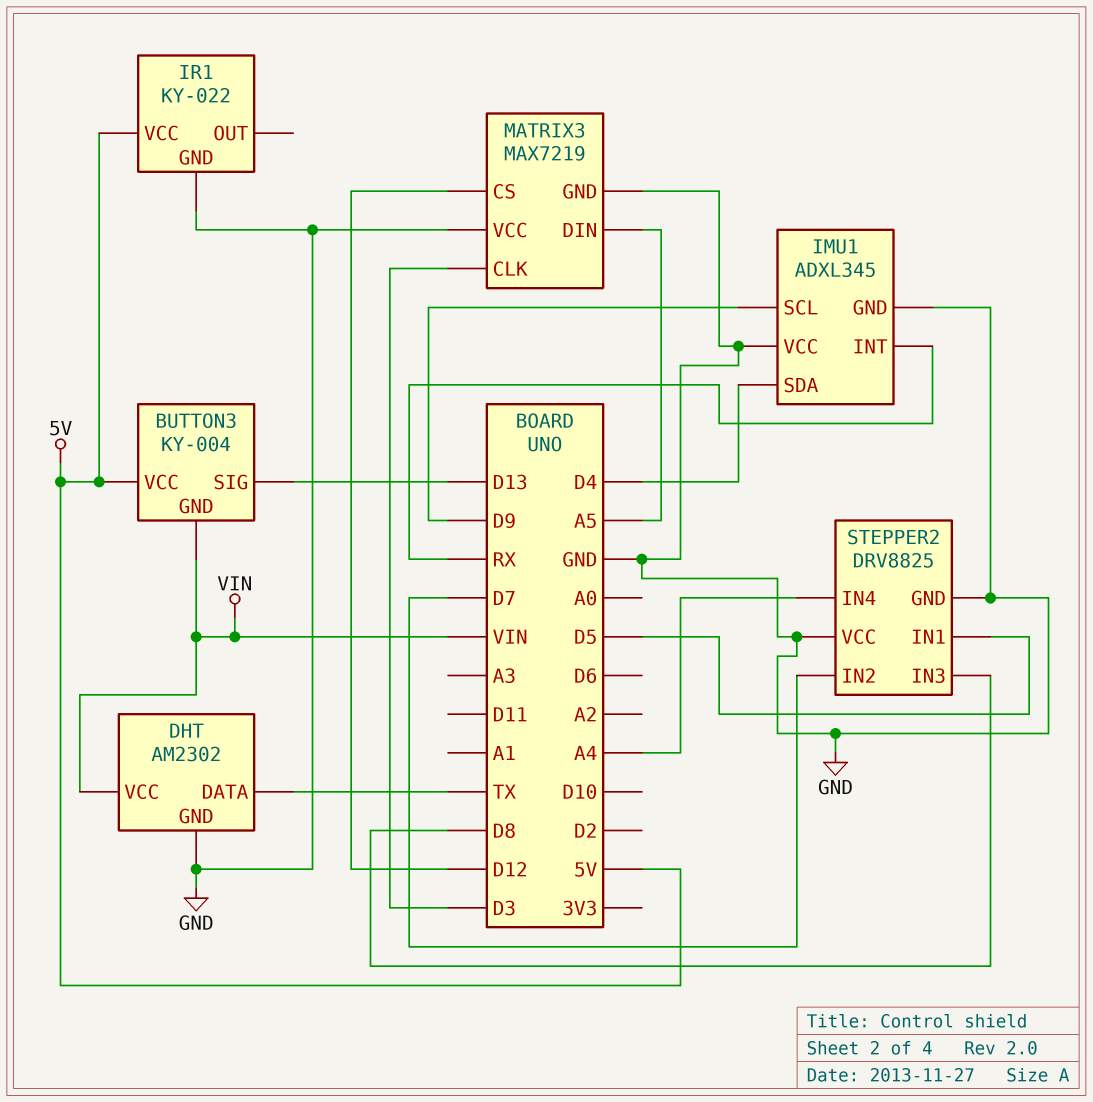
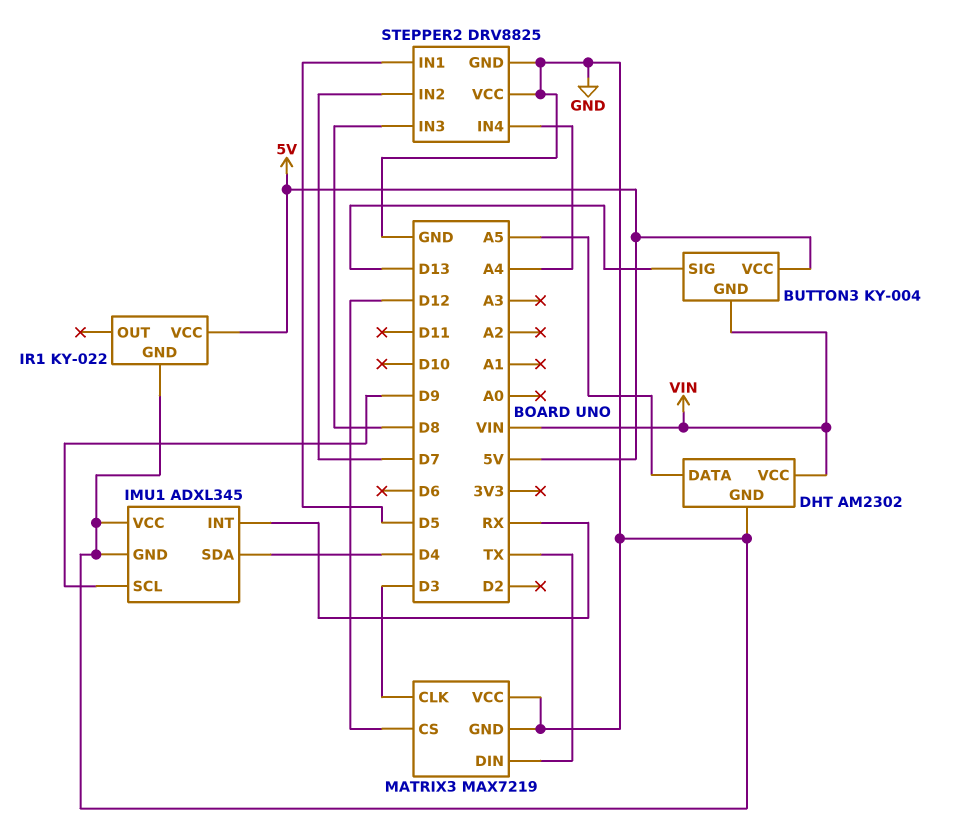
DHT pin DATA: TX -> A5
MATRIX3 pin DIN: A5 -> TX

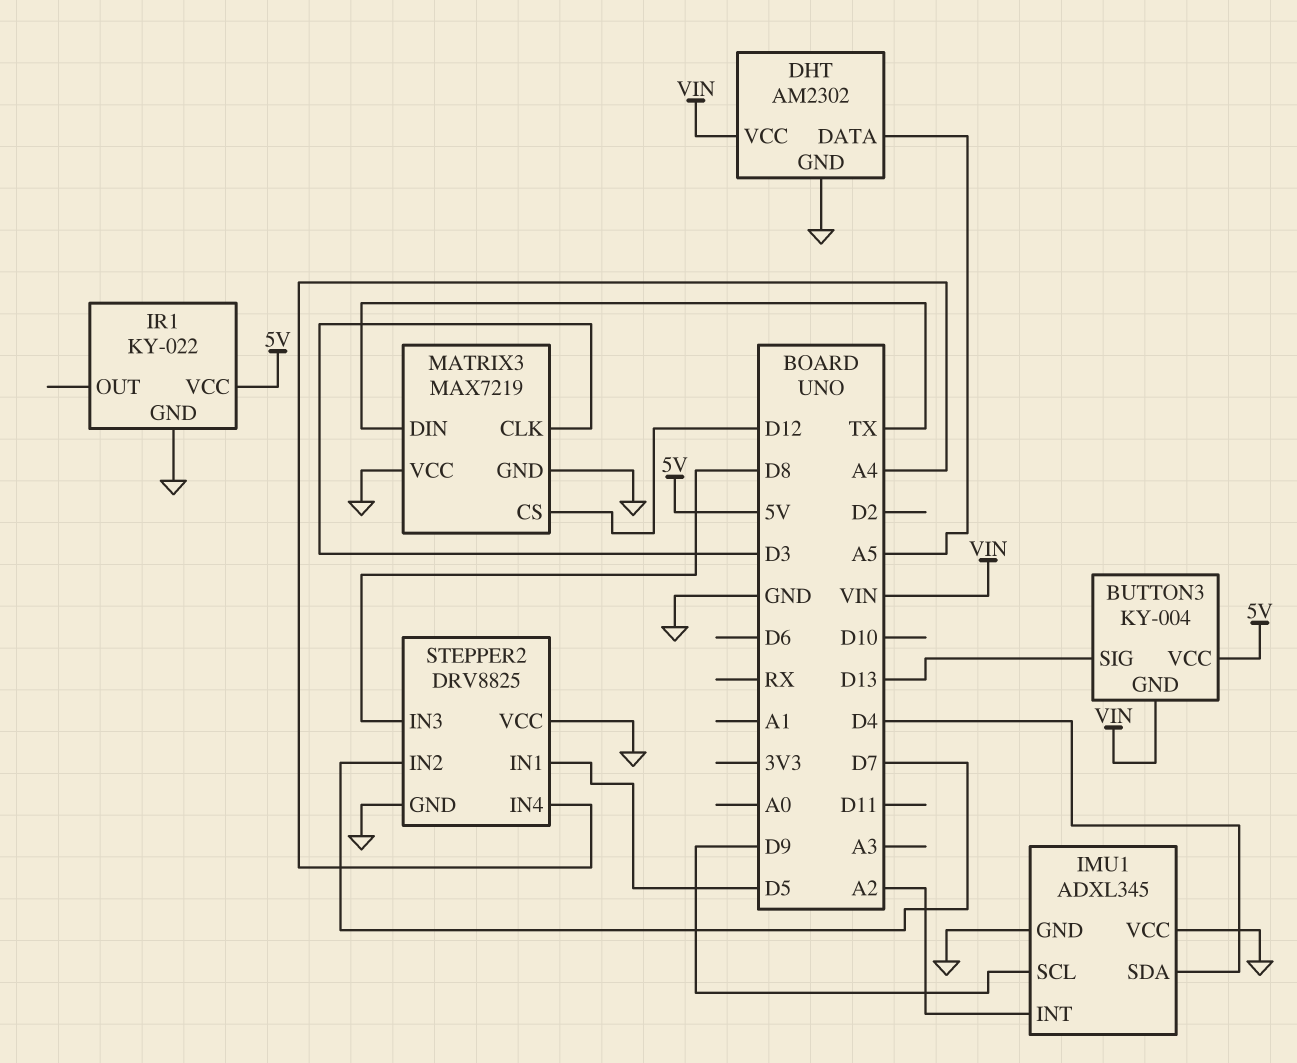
IMU1 pin INT: RX -> A2

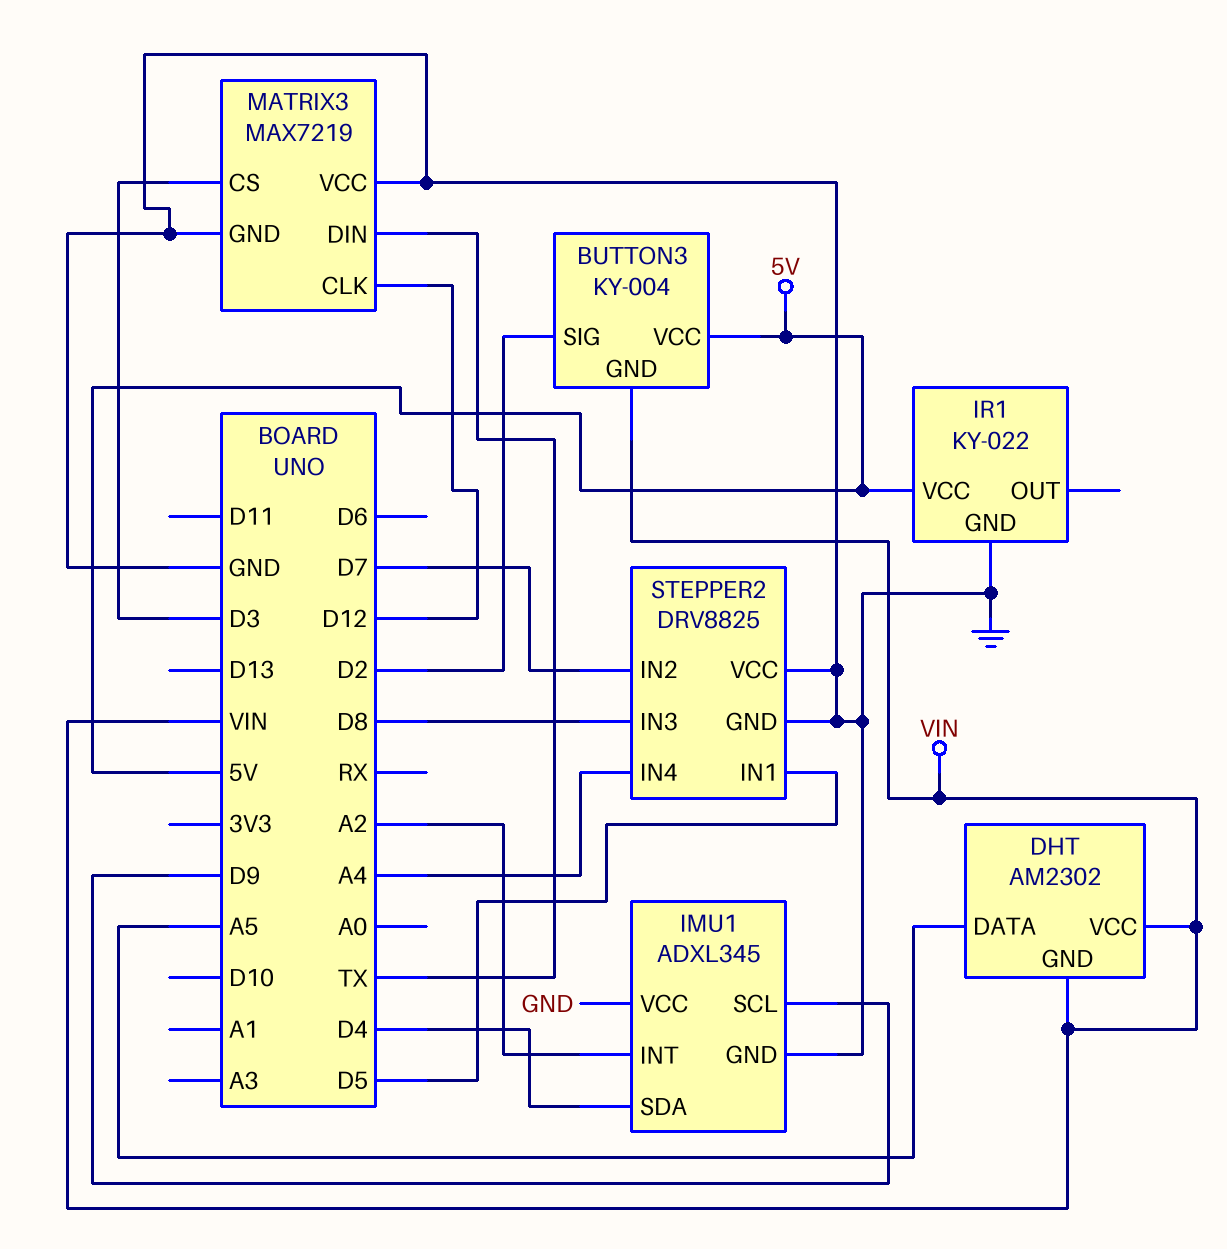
BUTTON3 pin SIG: D13 -> D2
DHT pin GND: GND -> VIN
MATRIX3 pin CLK: D3 -> D12
MATRIX3 pin CS: D12 -> D3

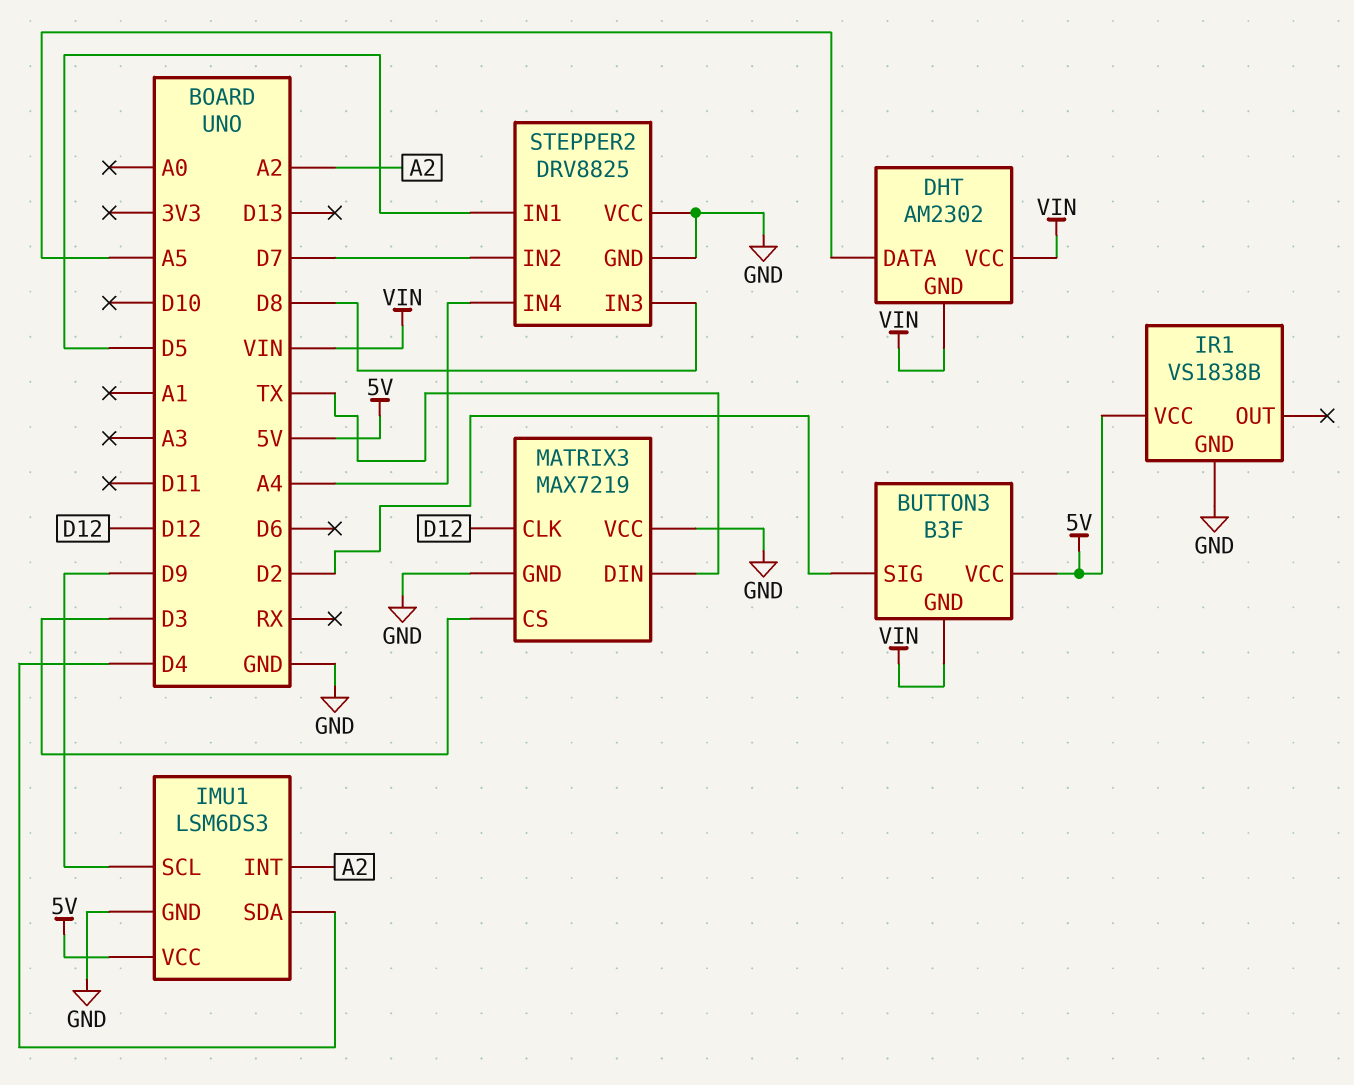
BUTTON3: KY-004 -> B3F
IMU1: ADXL345 -> LSM6DS3
IMU1 pin VCC: GND -> 5V
IR1: KY-022 -> VS1838B

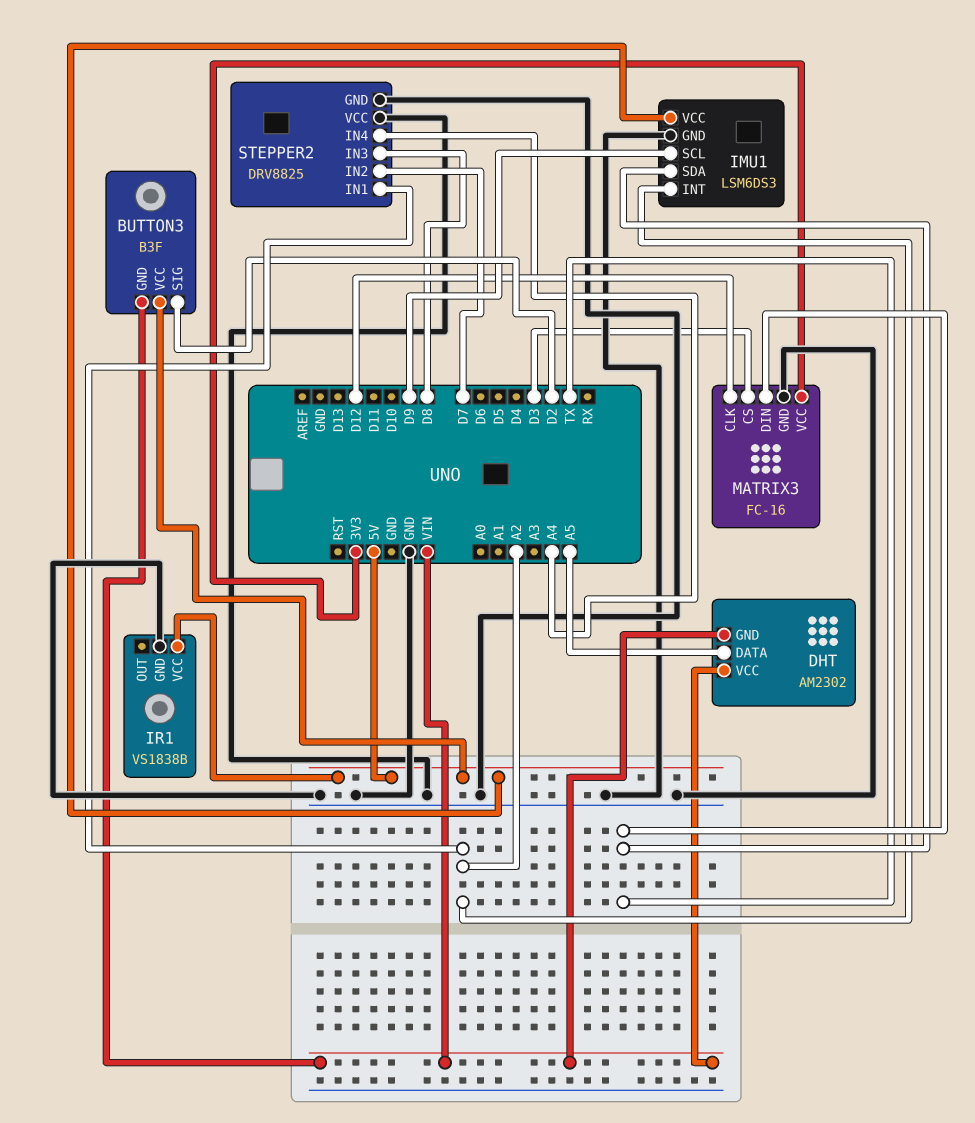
IMU1 pin SDA: D4 -> TX
MATRIX3: MAX7219 -> FC-16
MATRIX3 pin VCC: GND -> 3V3
STEPPER2 pin IN1: D5 -> A2

